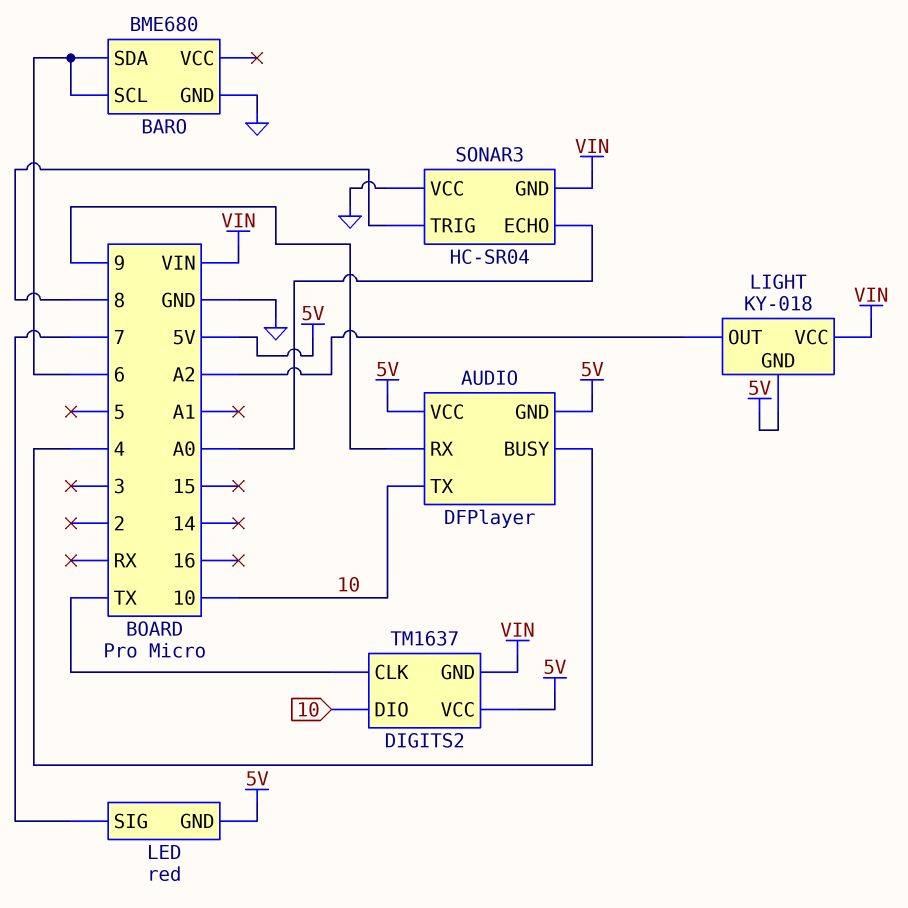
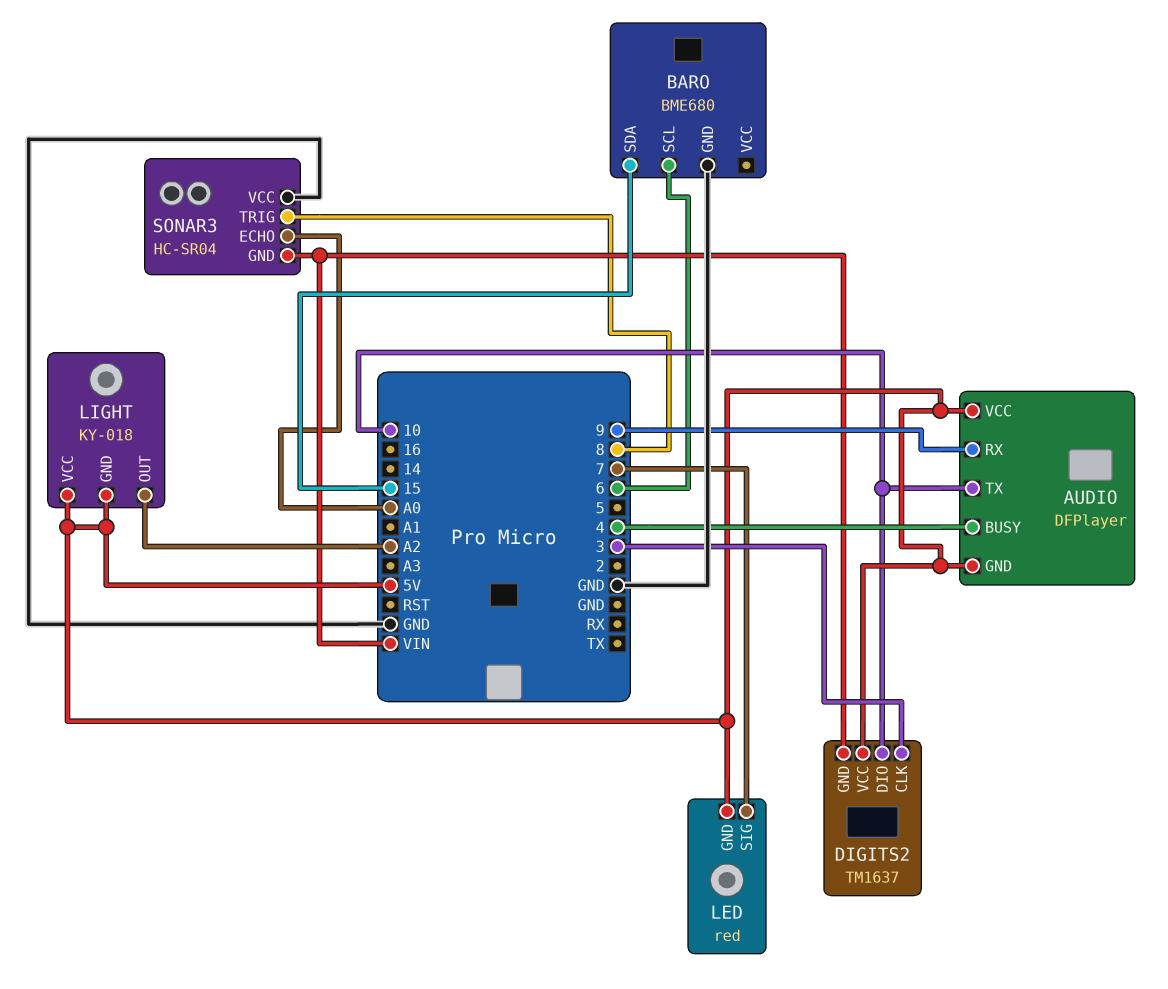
BARO pin SDA: 6 -> 15
DIGITS2 pin CLK: TX -> 3
LIGHT pin VCC: VIN -> 5V

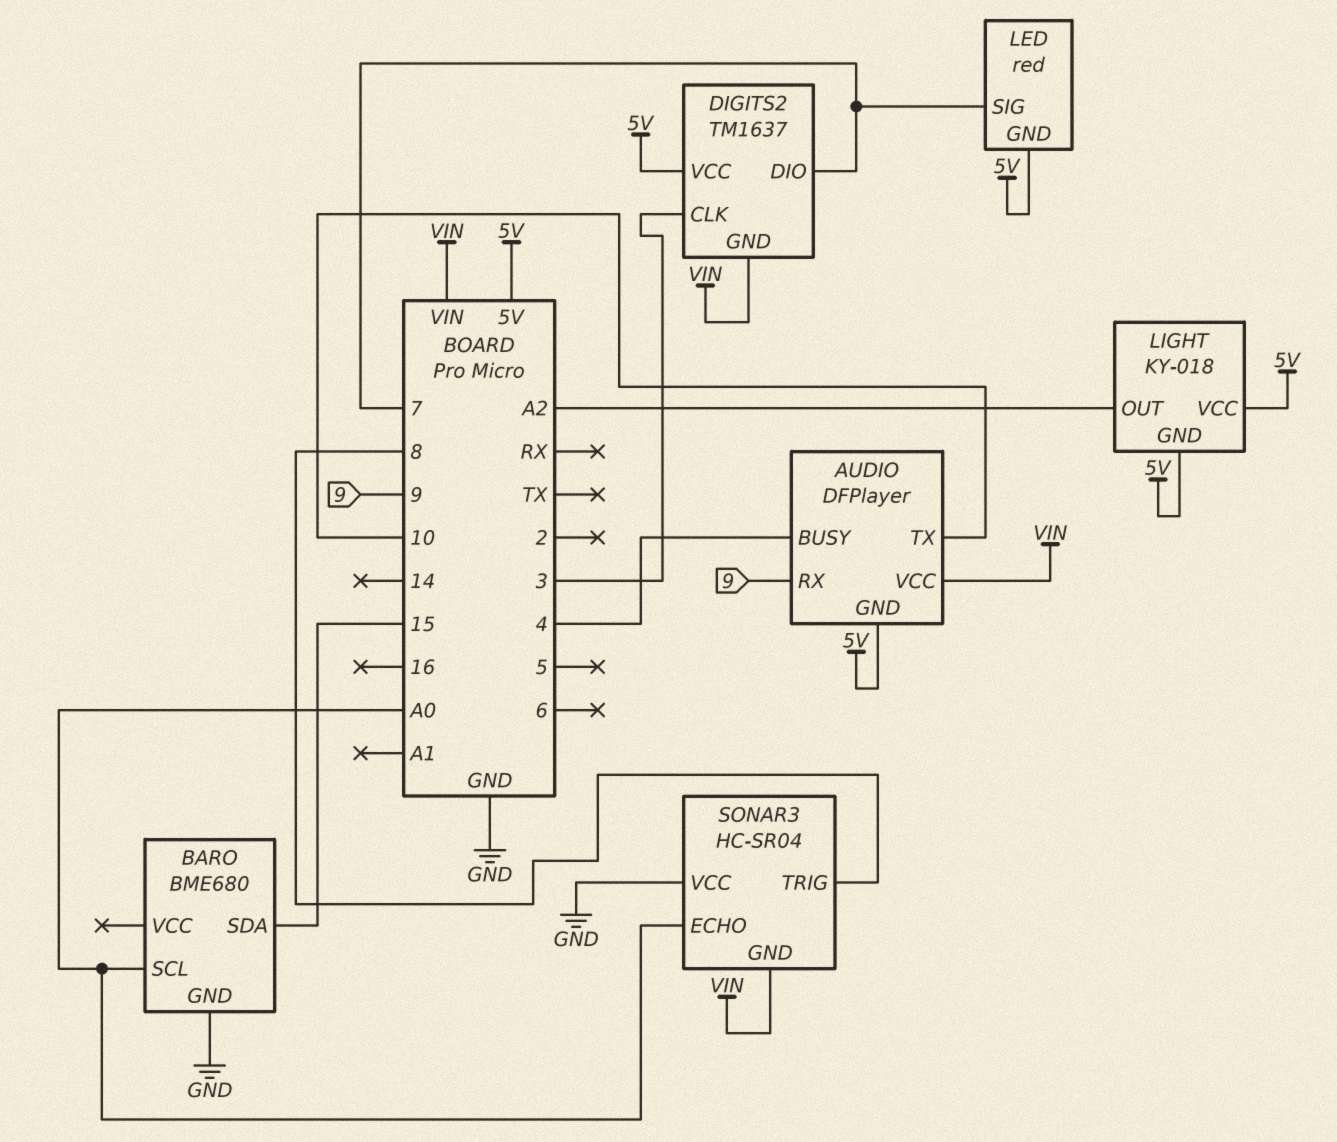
AUDIO pin VCC: 5V -> VIN
BARO pin SCL: 6 -> A0
DIGITS2 pin DIO: 10 -> 7

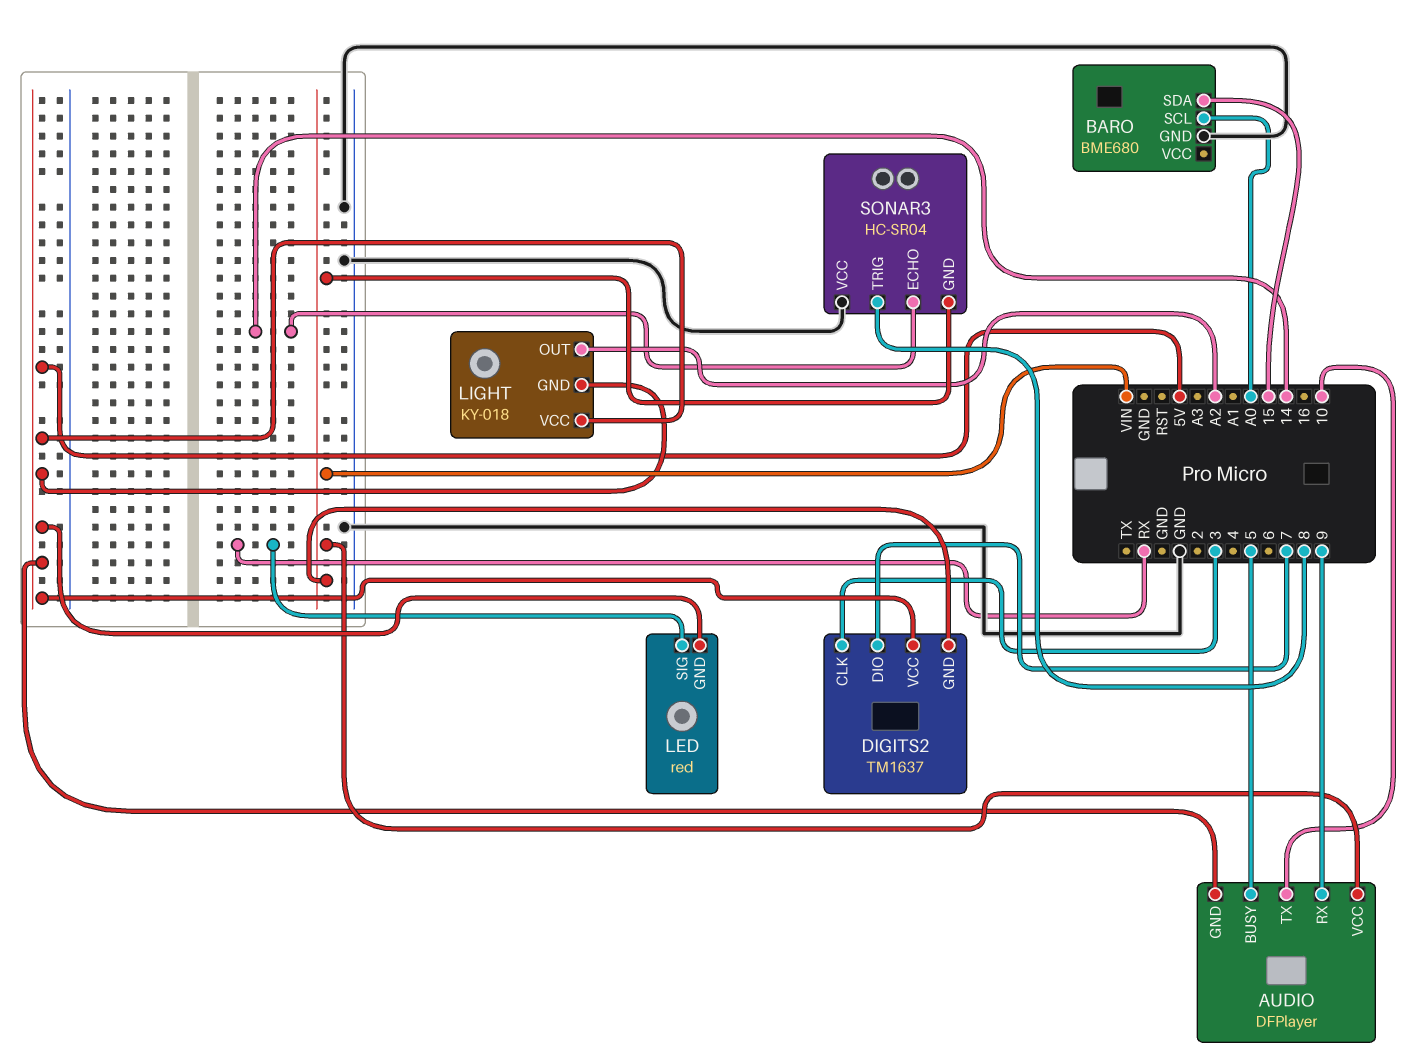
AUDIO pin BUSY: 4 -> 5
LED pin SIG: 7 -> RX
SONAR3 pin ECHO: A0 -> 14

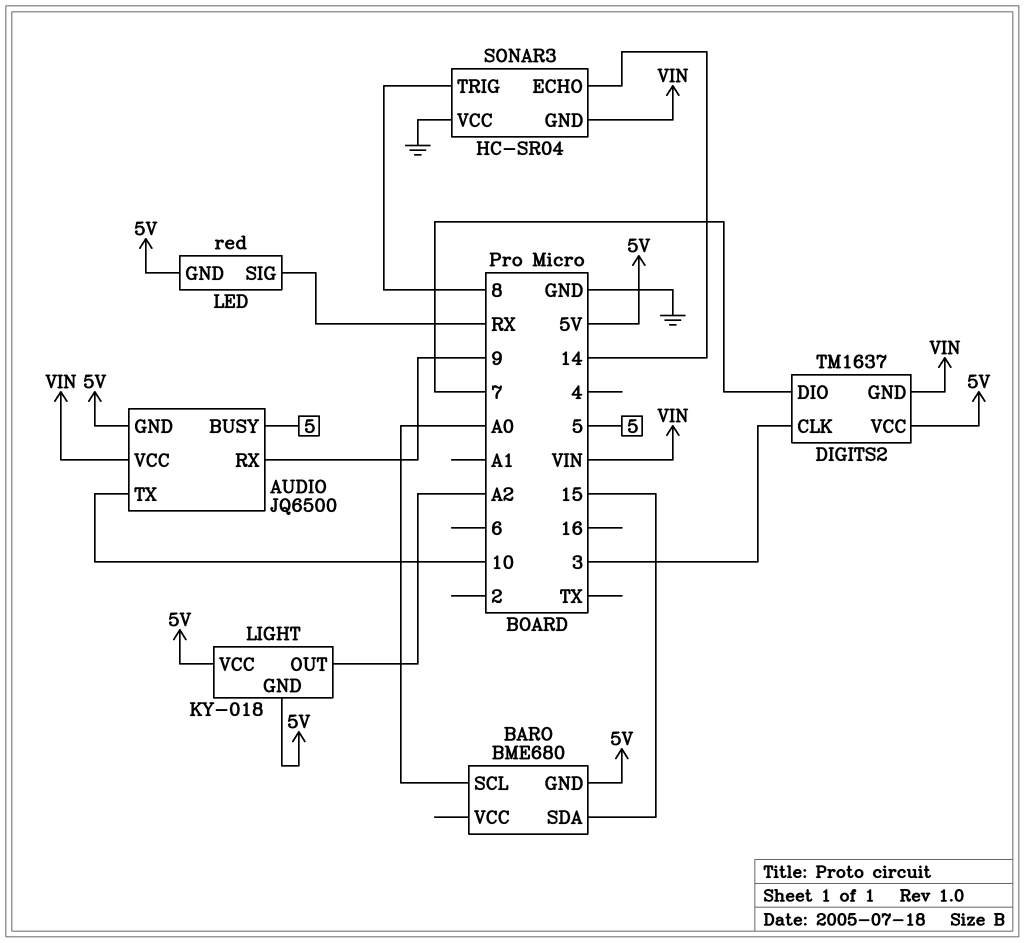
AUDIO: DFPlayer -> JQ6500
BARO pin GND: GND -> 5V

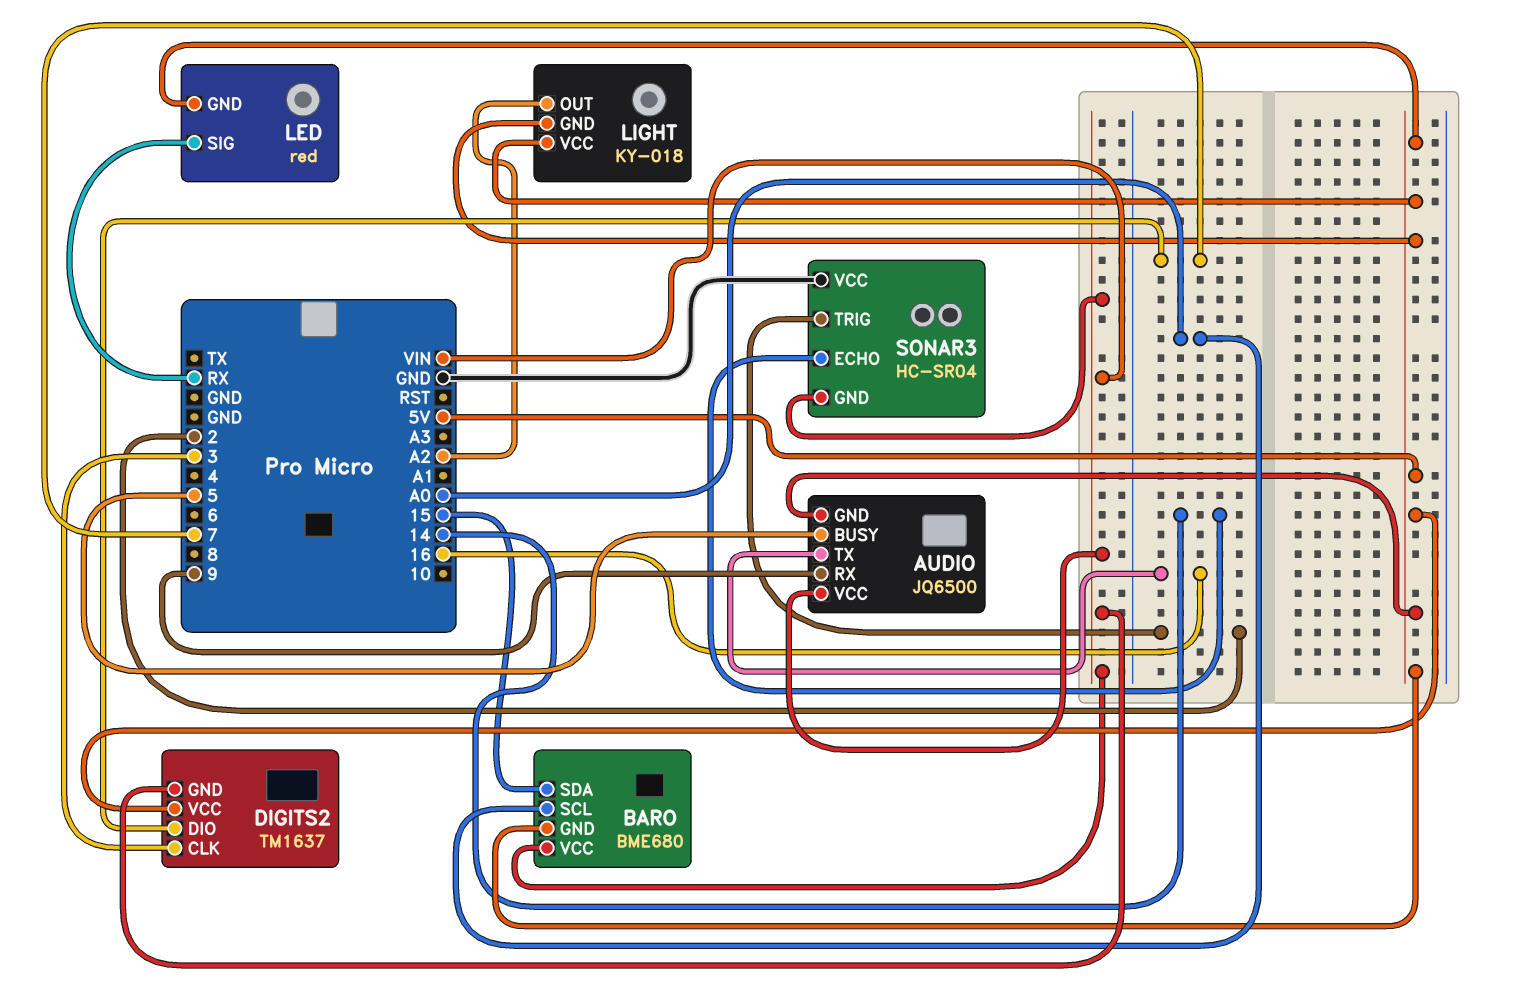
AUDIO pin TX: 10 -> 16
BARO pin VCC: none -> VIN
SONAR3 pin TRIG: 8 -> 2

